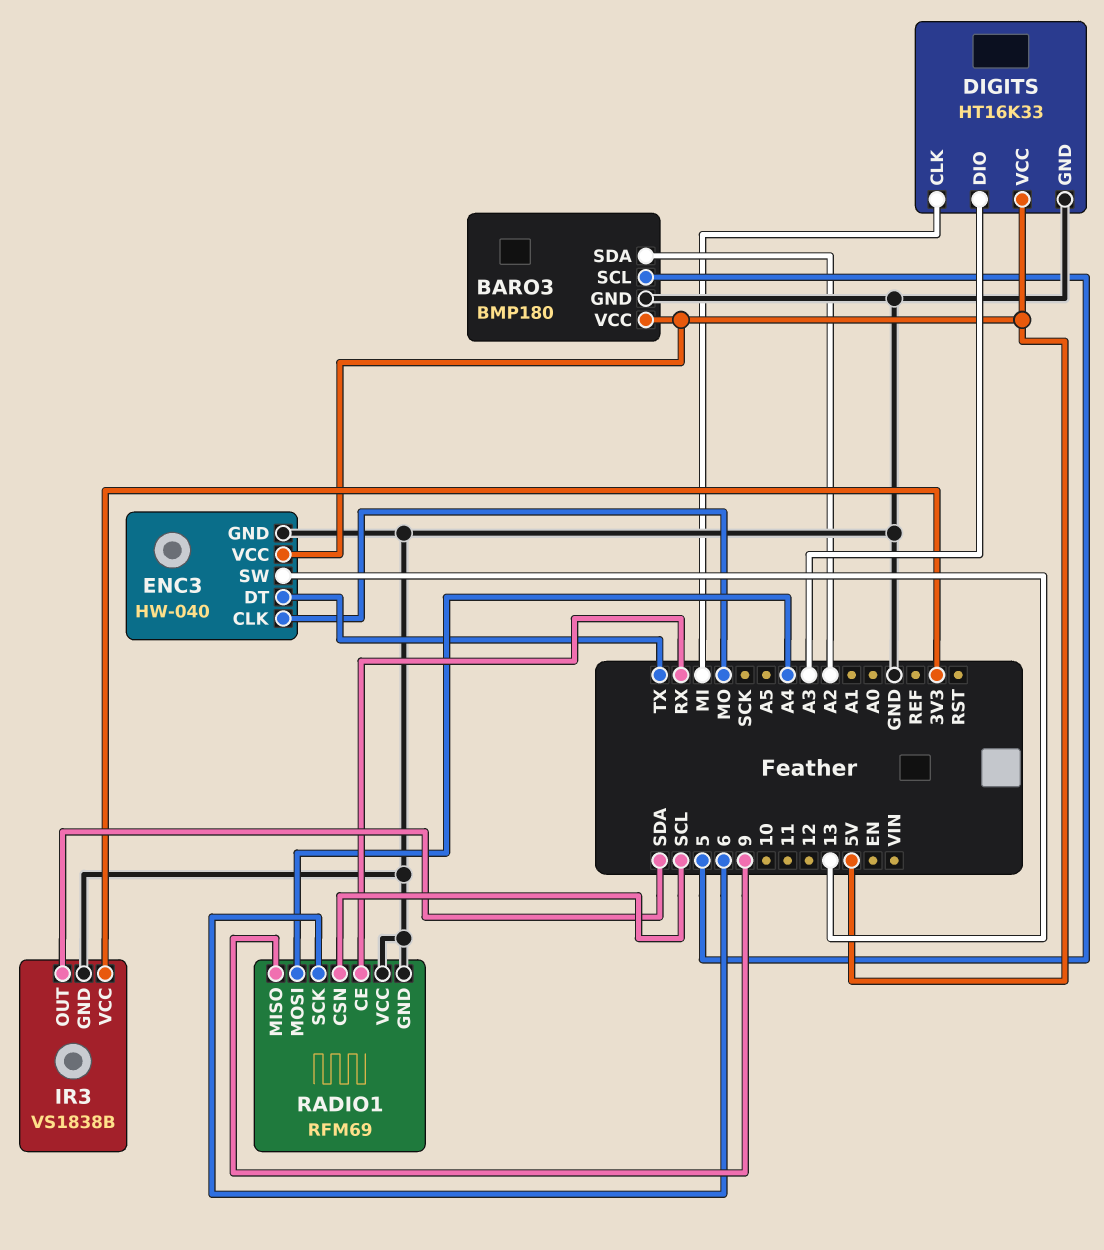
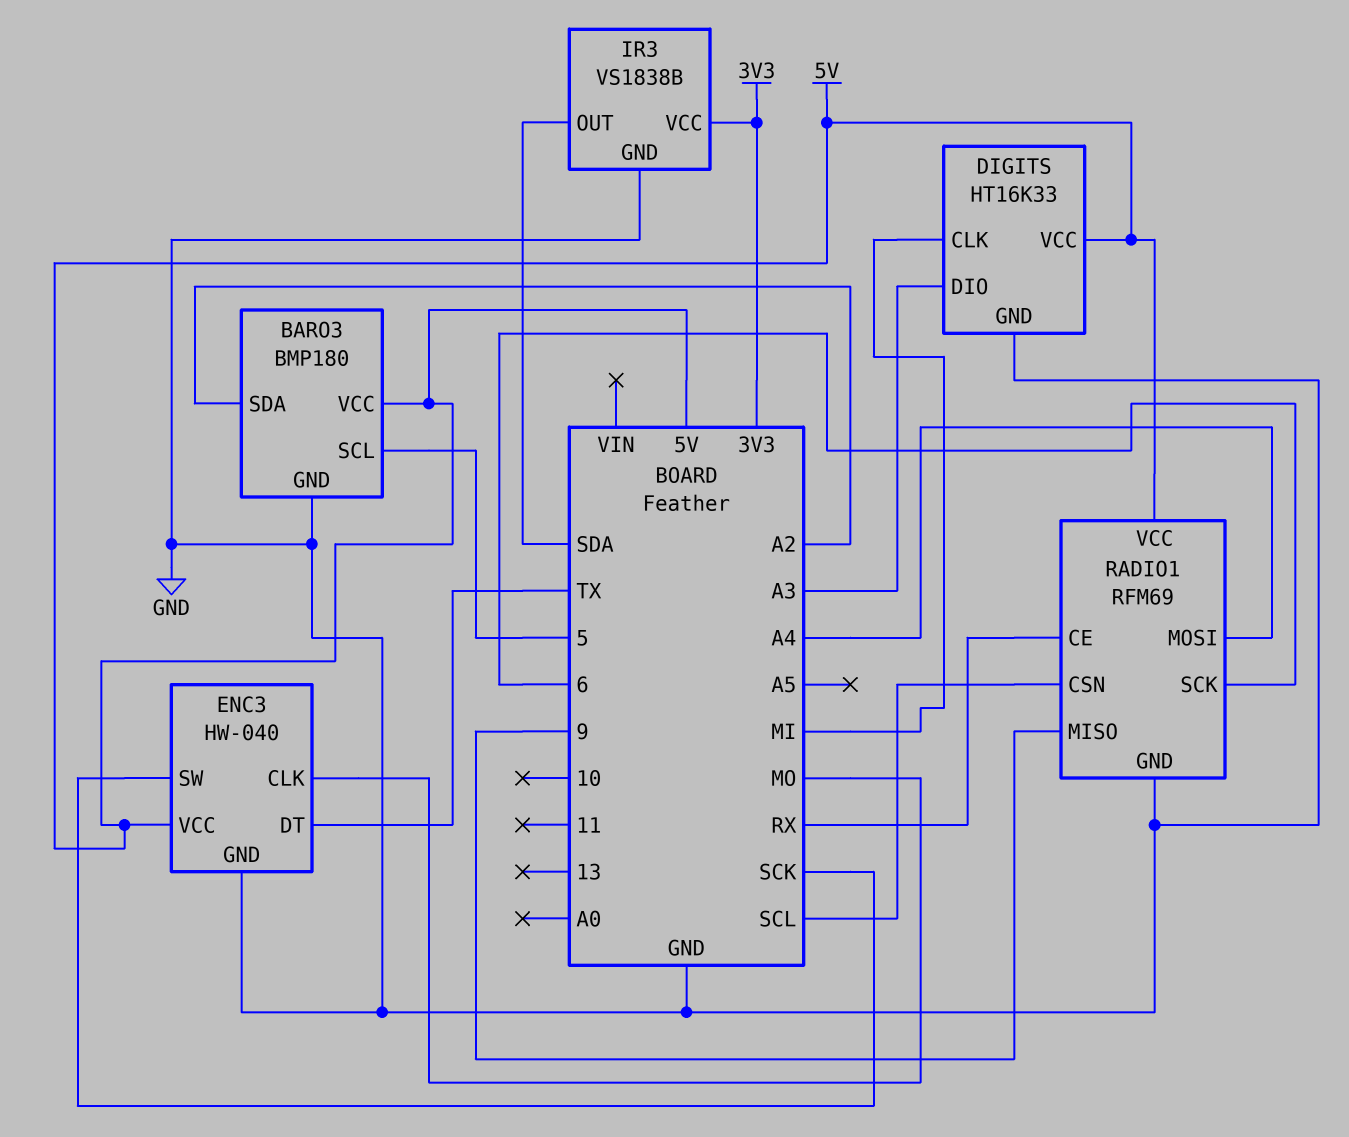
ENC3 pin SW: 13 -> SCK
RADIO1 pin VCC: GND -> 5V

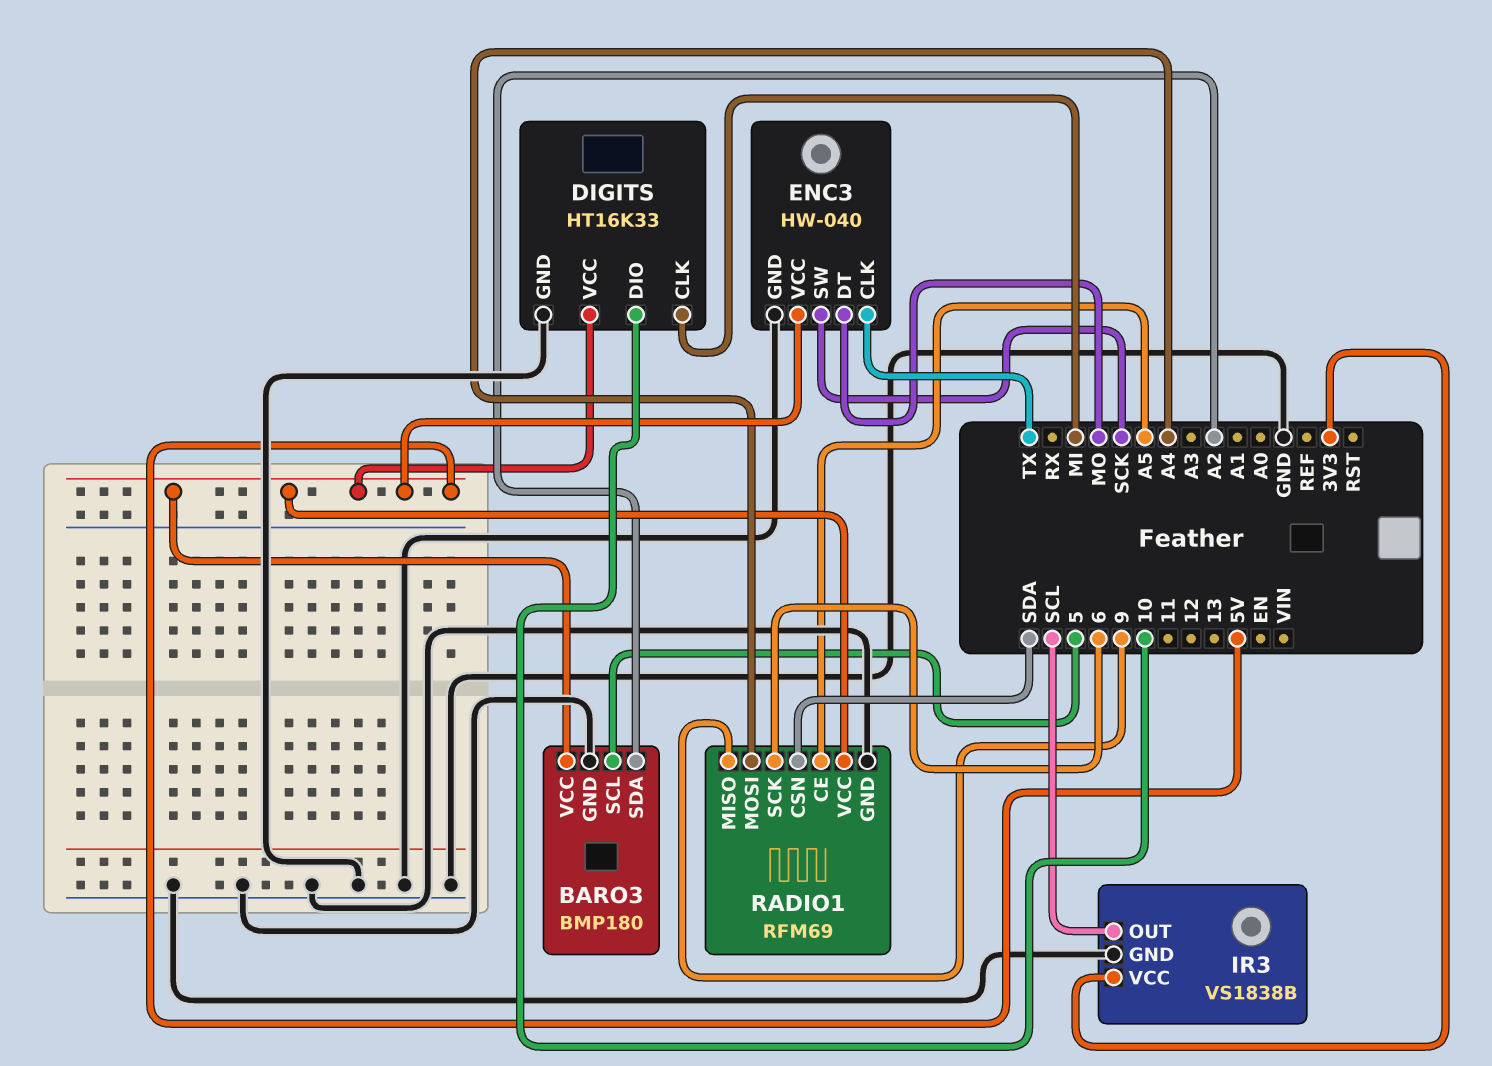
DIGITS pin DIO: A3 -> 10
ENC3 pin CLK: MO -> TX
ENC3 pin DT: TX -> MO
IR3 pin OUT: SDA -> SCL
RADIO1 pin CE: RX -> A5
RADIO1 pin CSN: SCL -> SDA

